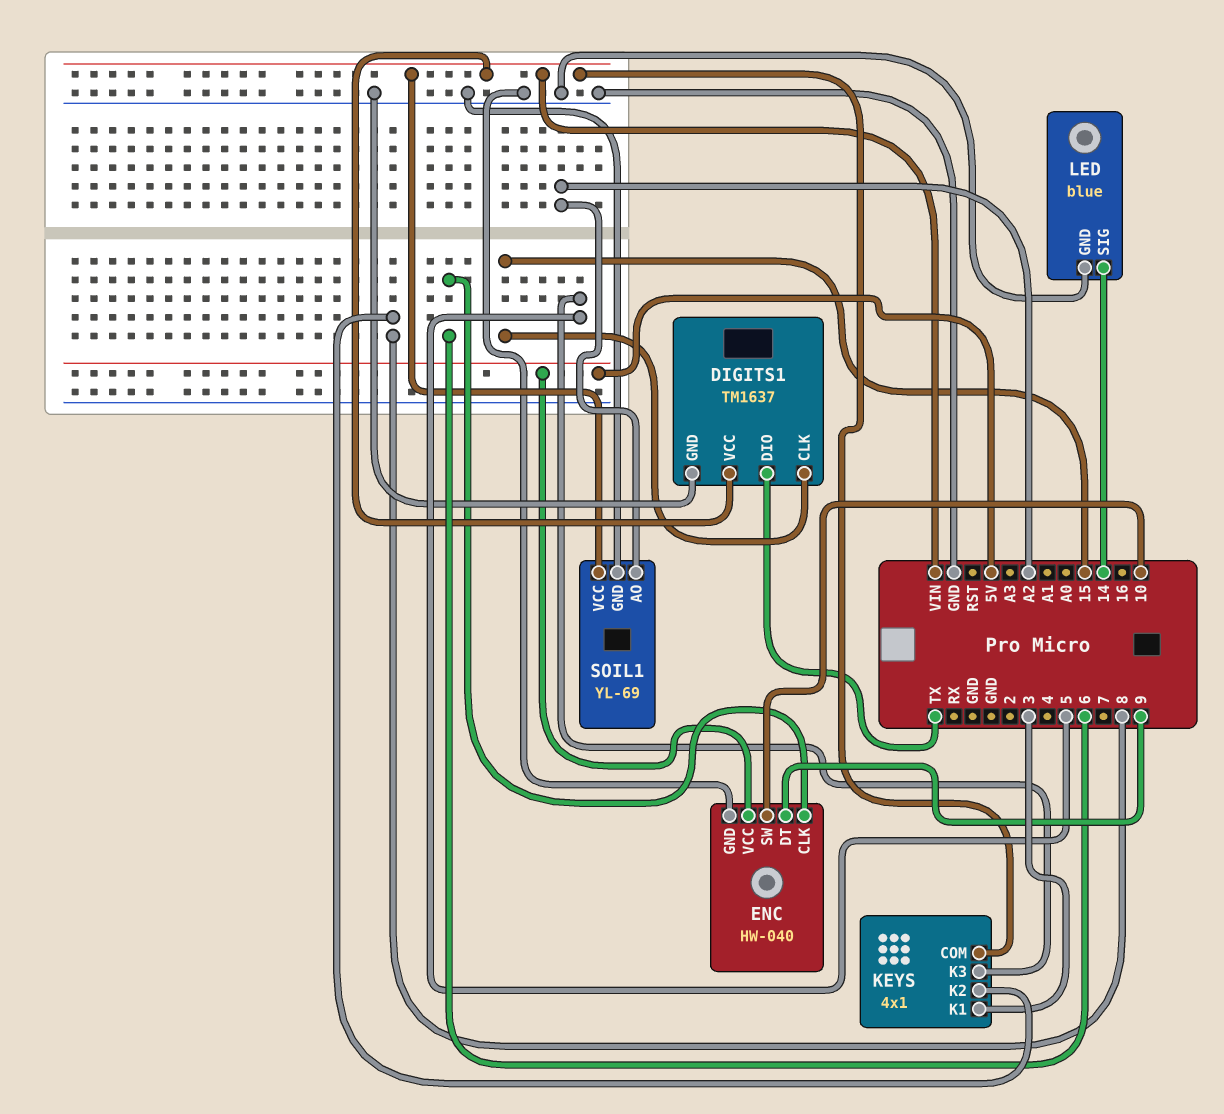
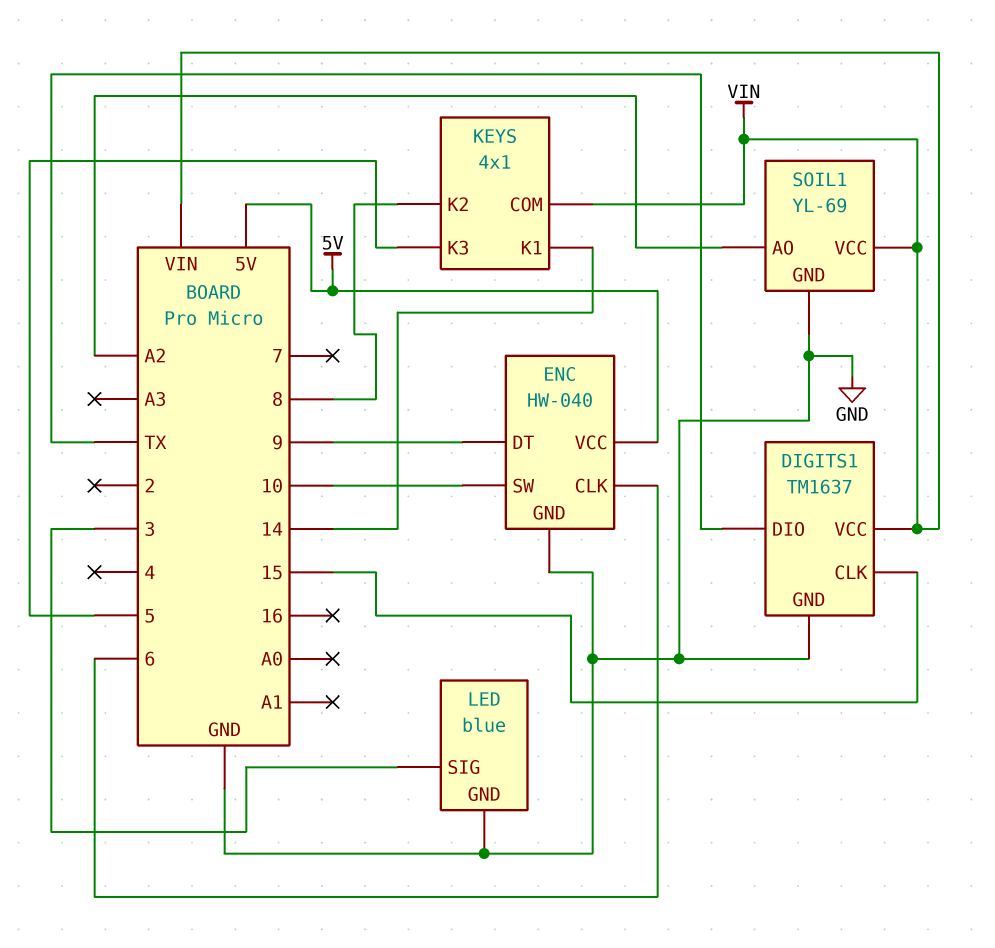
KEYS pin K1: 3 -> 14
LED pin SIG: 14 -> 3

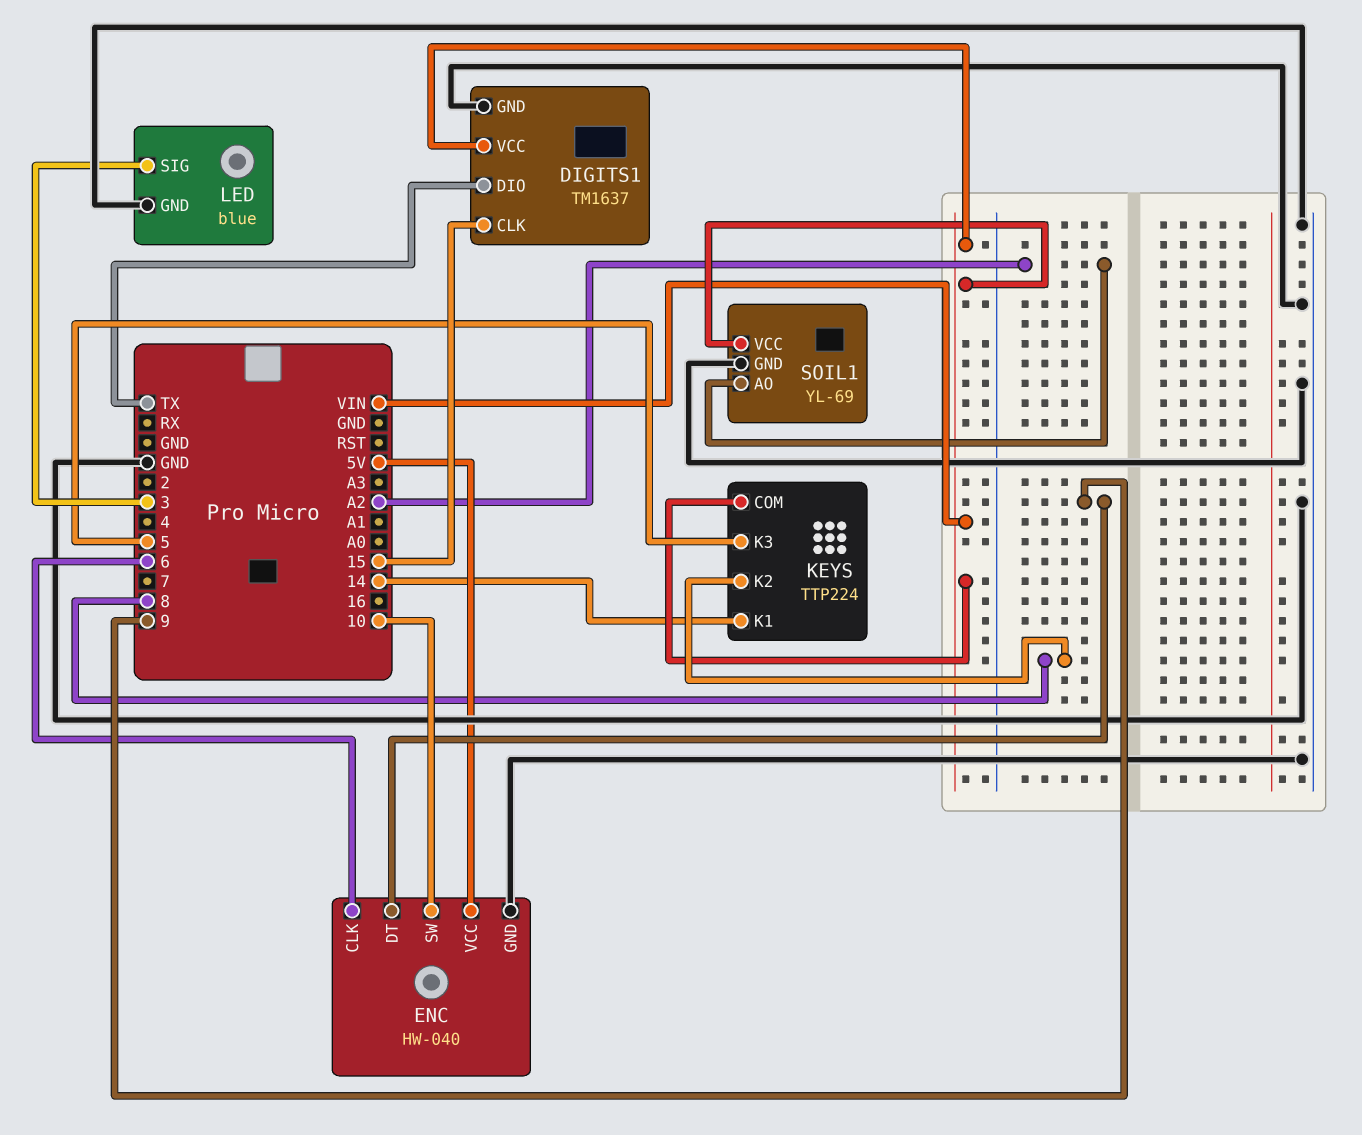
KEYS: 4x1 -> TTP224

